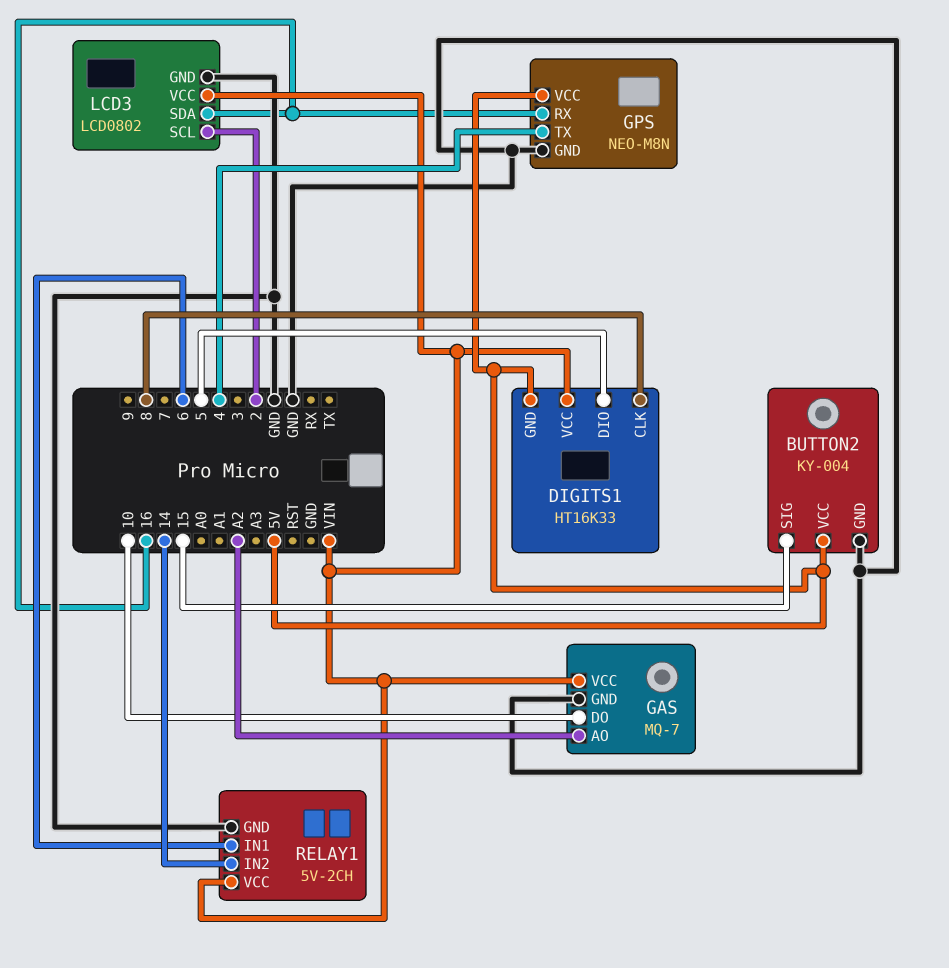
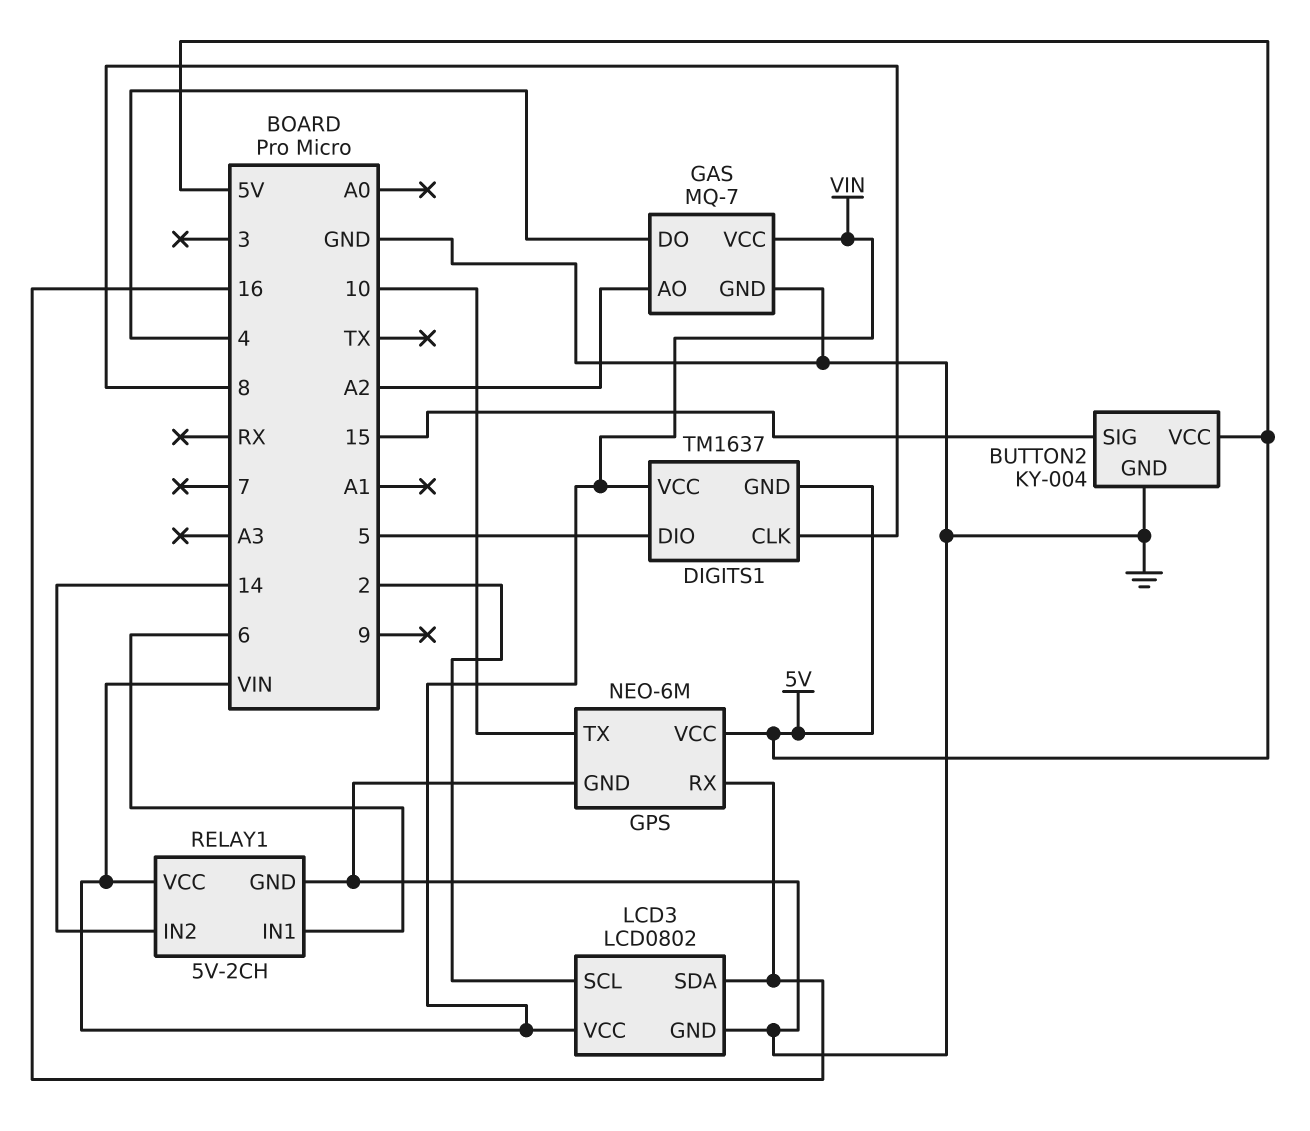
DIGITS1: HT16K33 -> TM1637
GAS pin DO: 10 -> 4
GPS: NEO-M8N -> NEO-6M
GPS pin TX: 4 -> 10

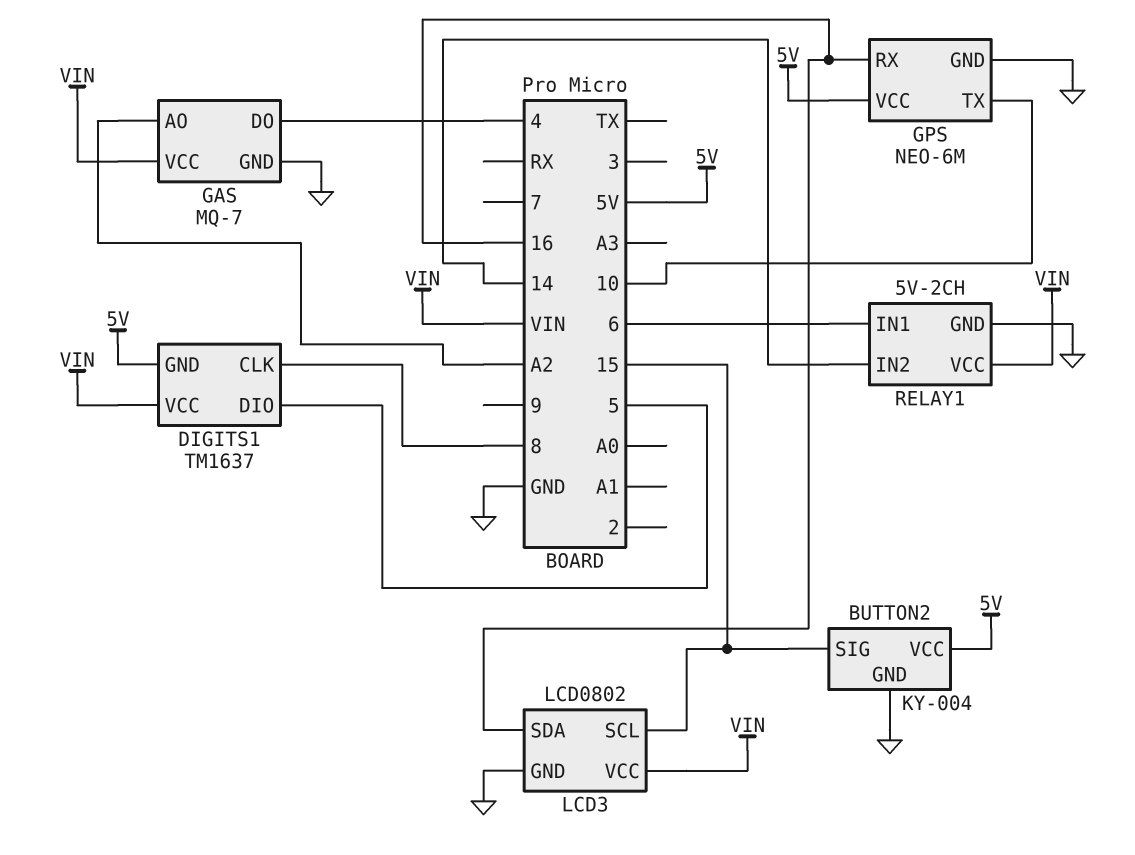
LCD3 pin SCL: 2 -> 15

